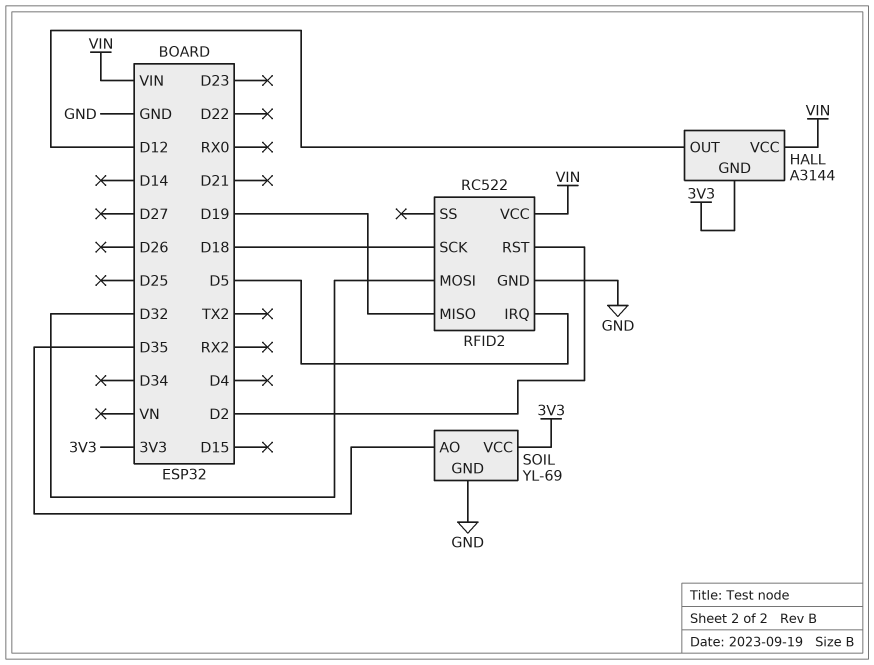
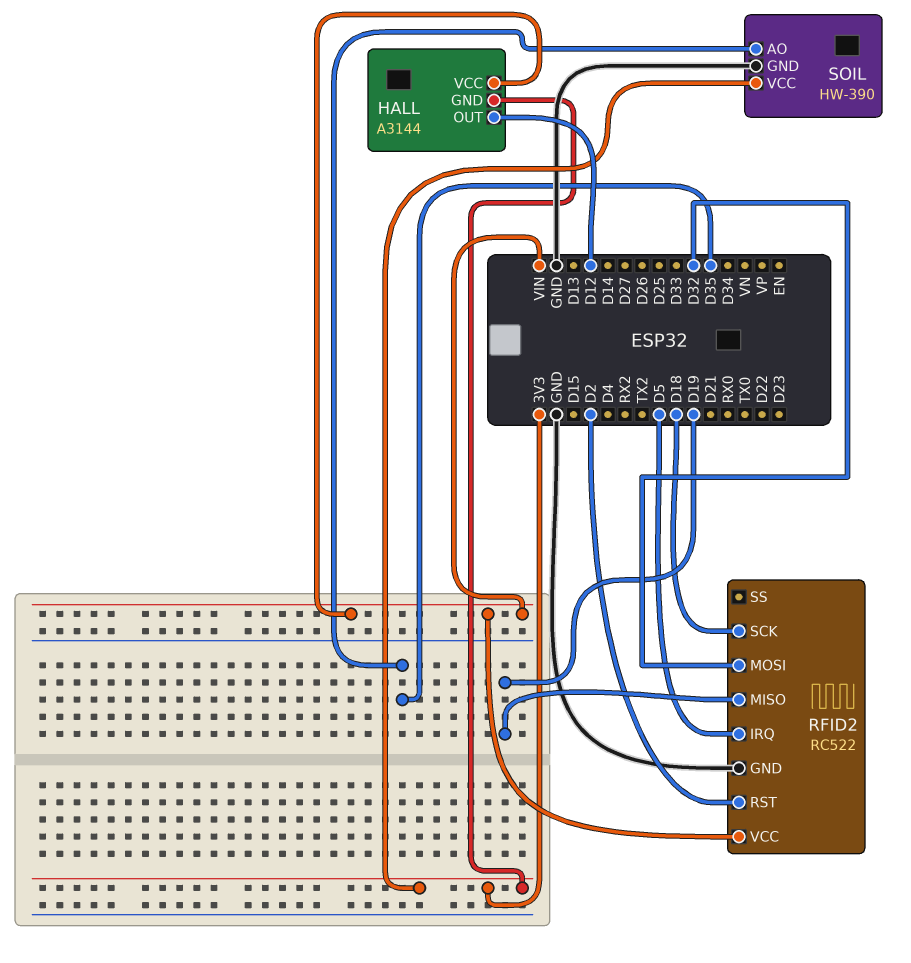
SOIL: YL-69 -> HW-390

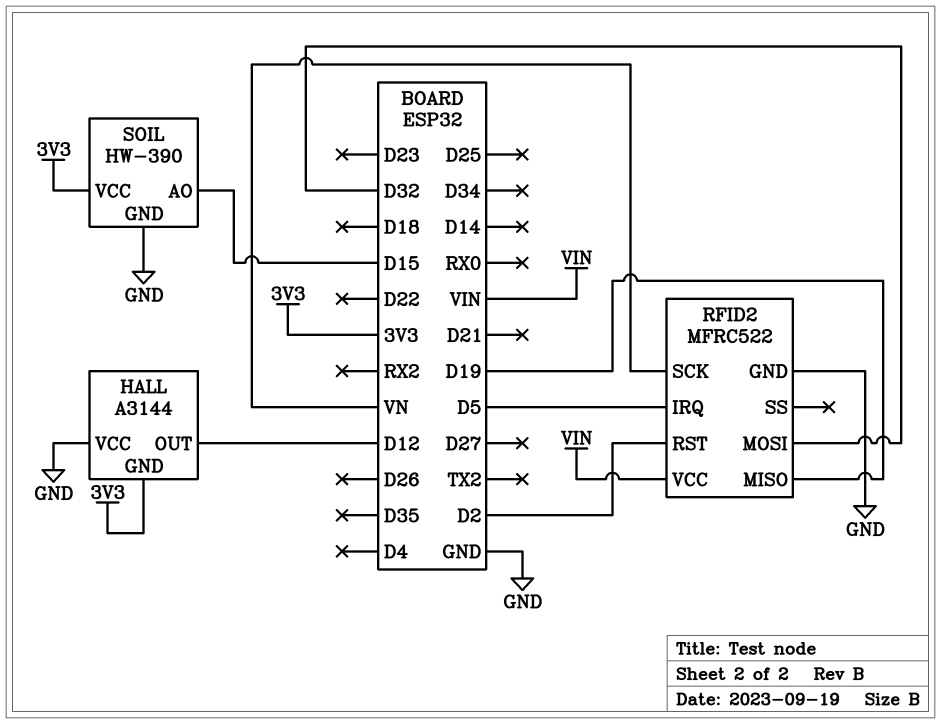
HALL pin VCC: VIN -> GND
RFID2: RC522 -> MFRC522
RFID2 pin SCK: D18 -> VN
SOIL pin AO: D35 -> D15

